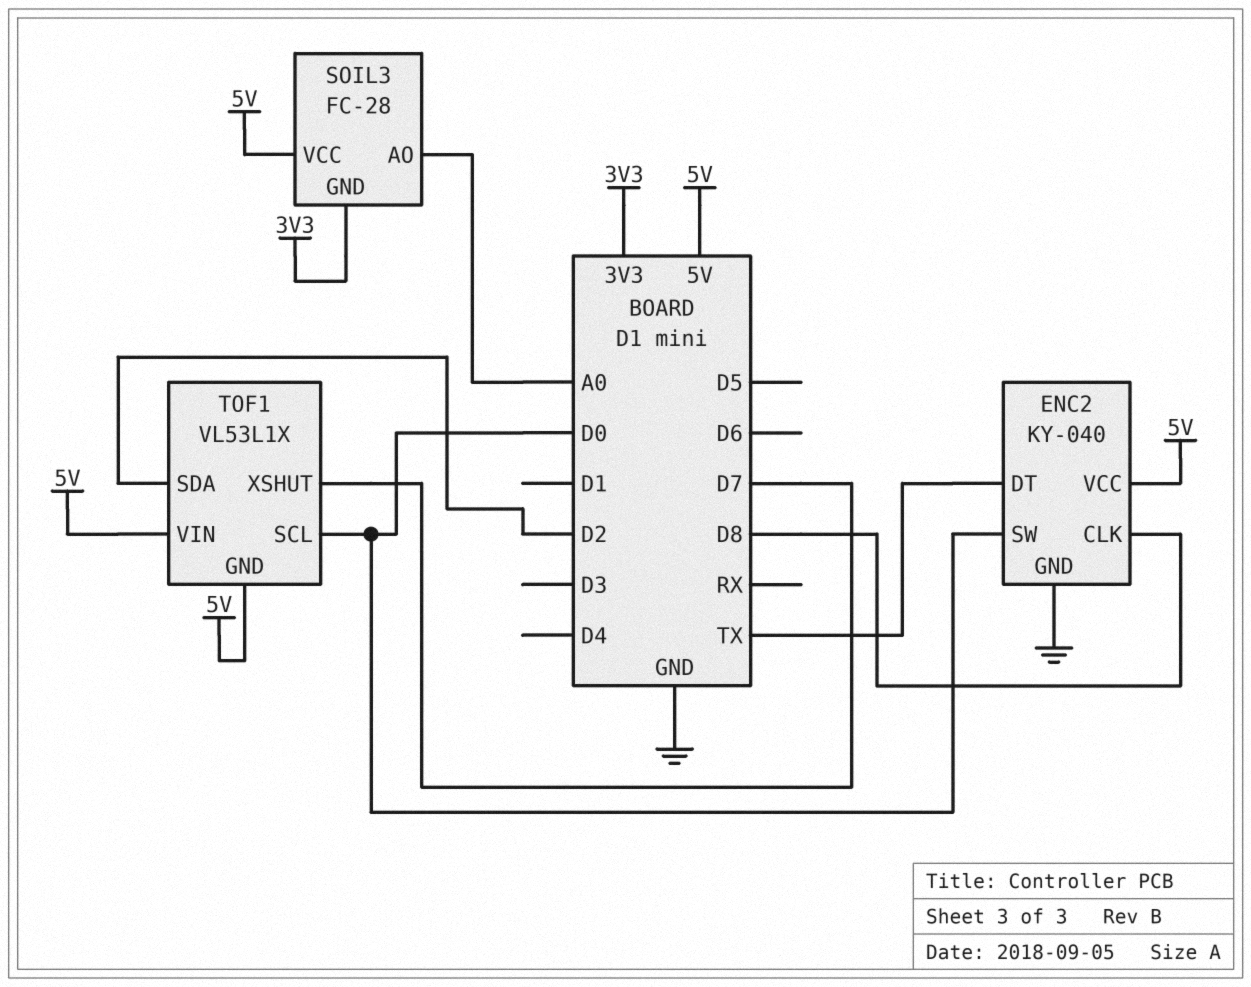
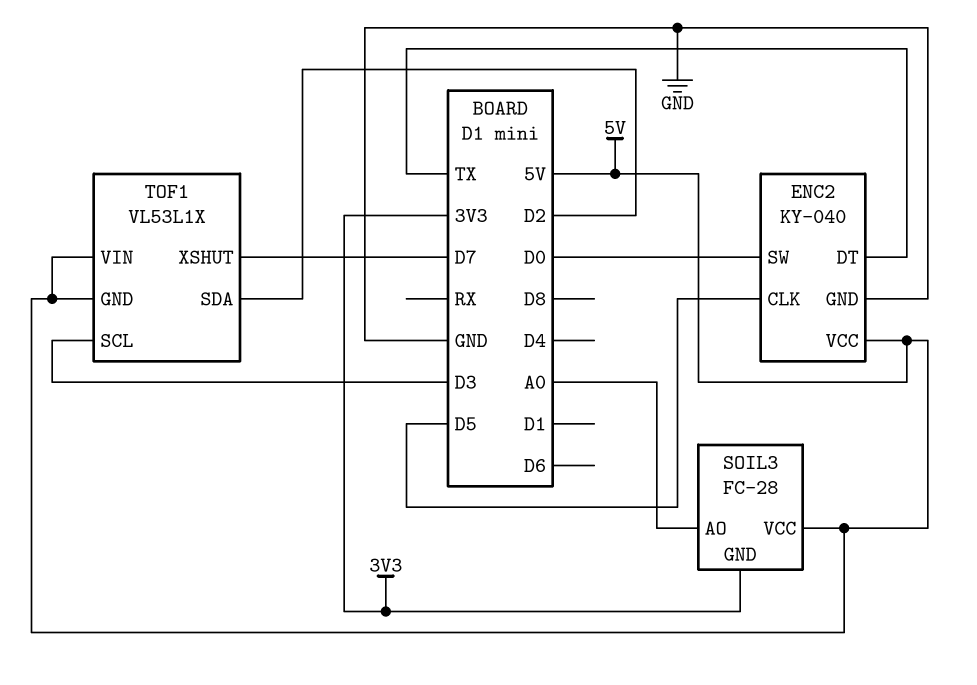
ENC2 pin CLK: D8 -> D5
TOF1 pin SCL: D0 -> D3

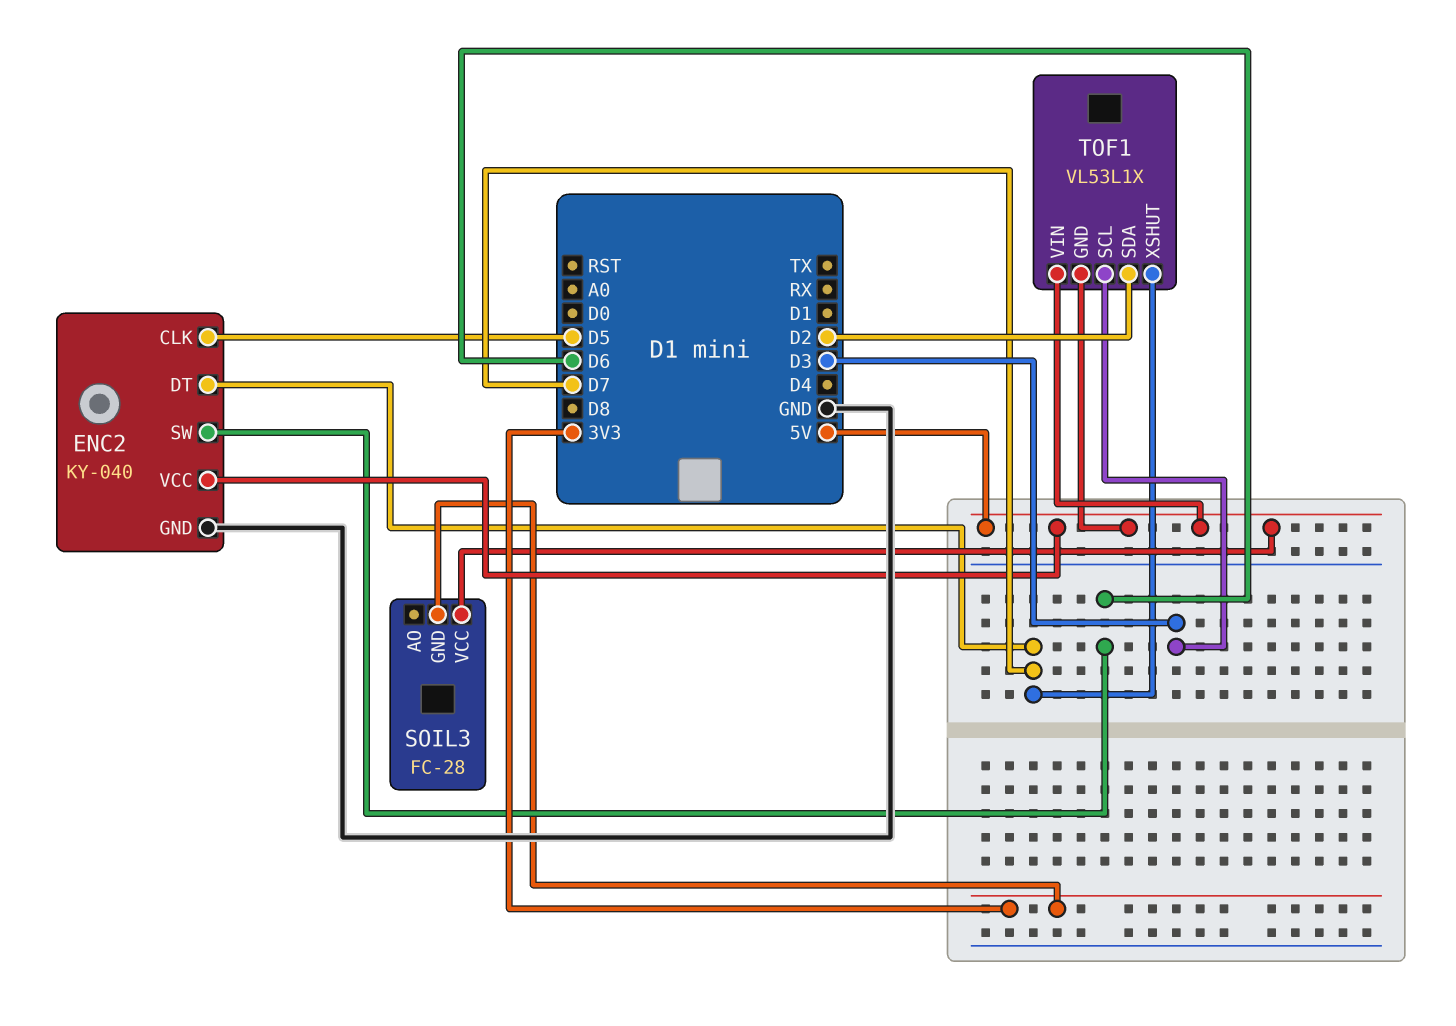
ENC2 pin DT: TX -> D7
ENC2 pin SW: D0 -> D6
SOIL3 pin AO: A0 -> none

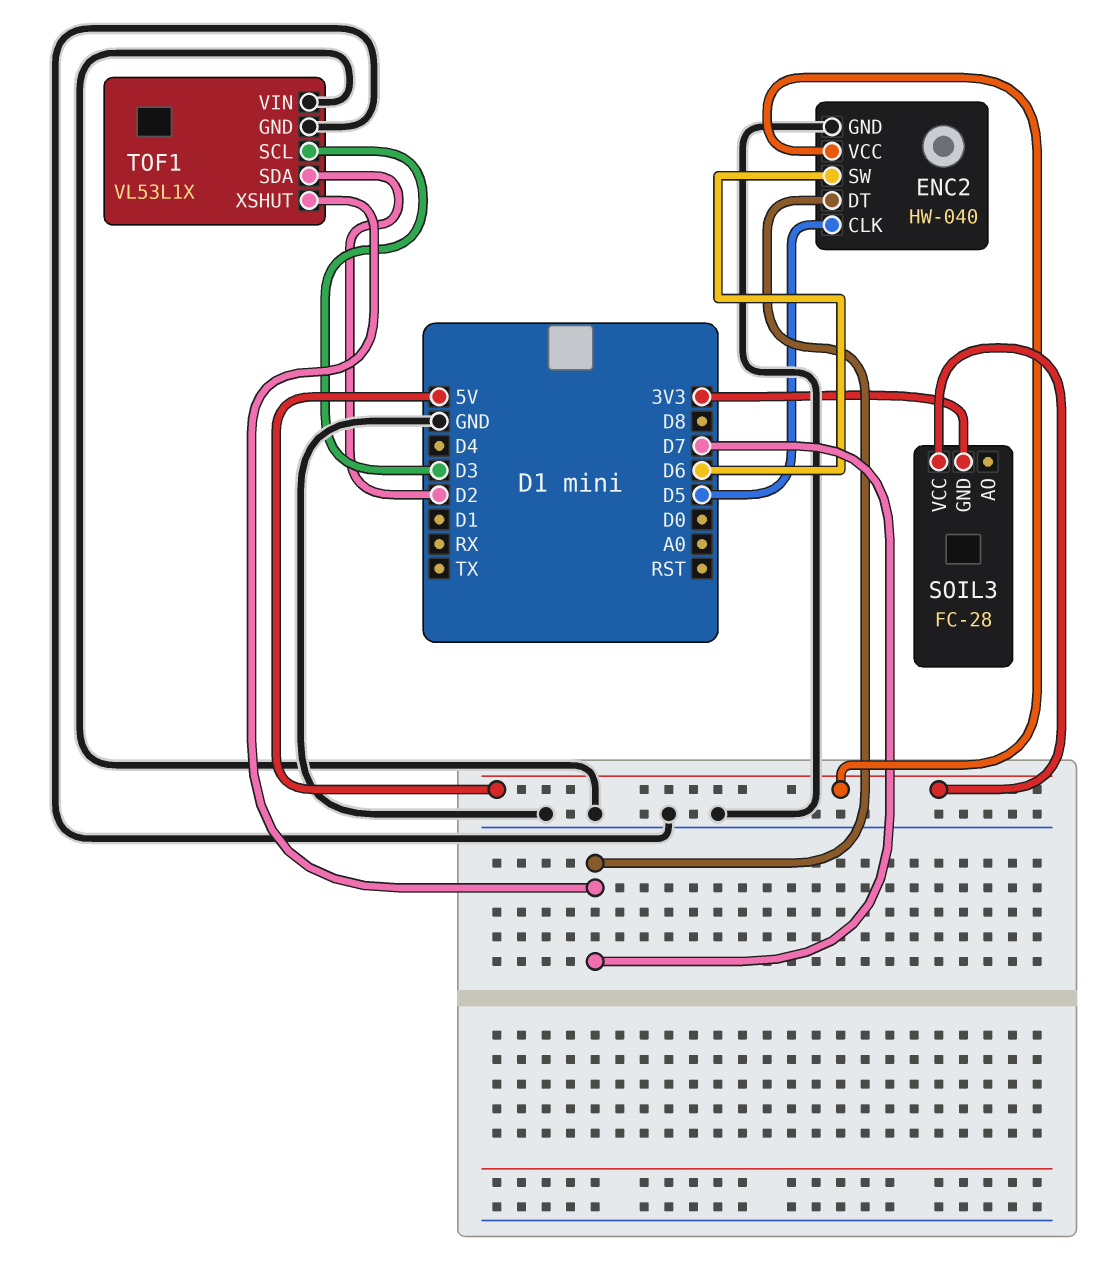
ENC2: KY-040 -> HW-040
TOF1 pin GND: 5V -> GND
TOF1 pin VIN: 5V -> GND

